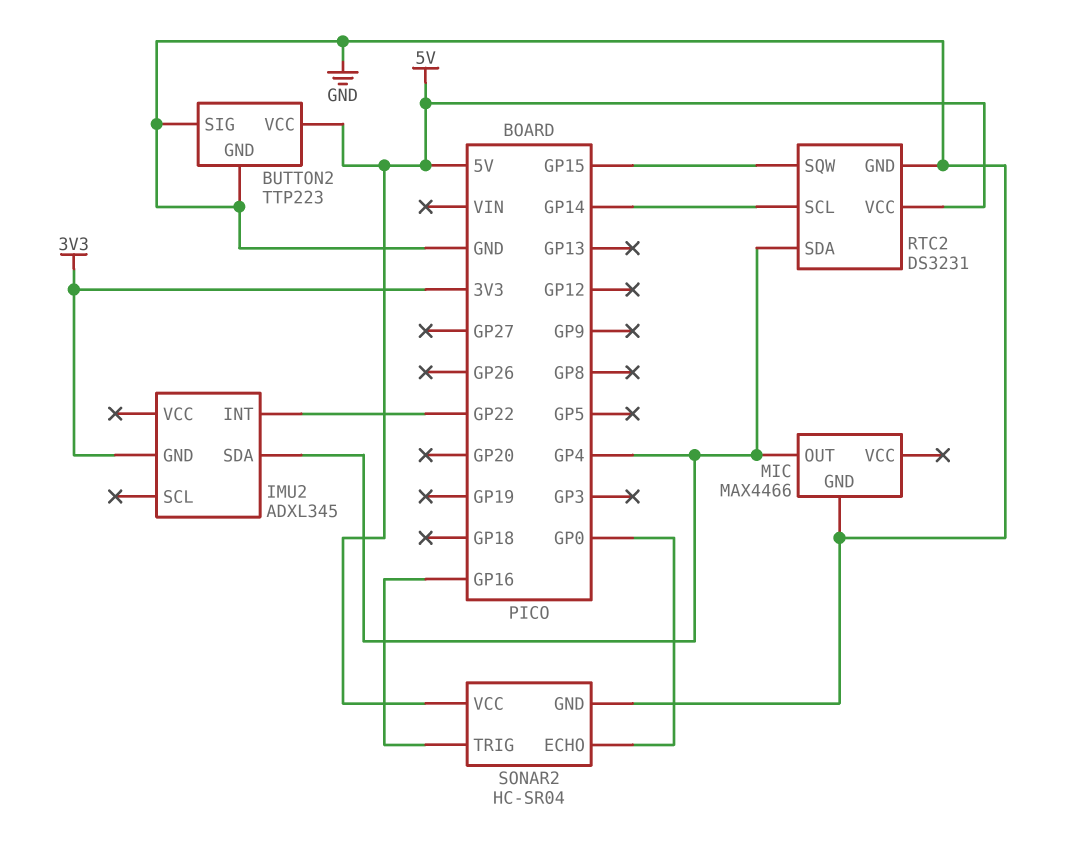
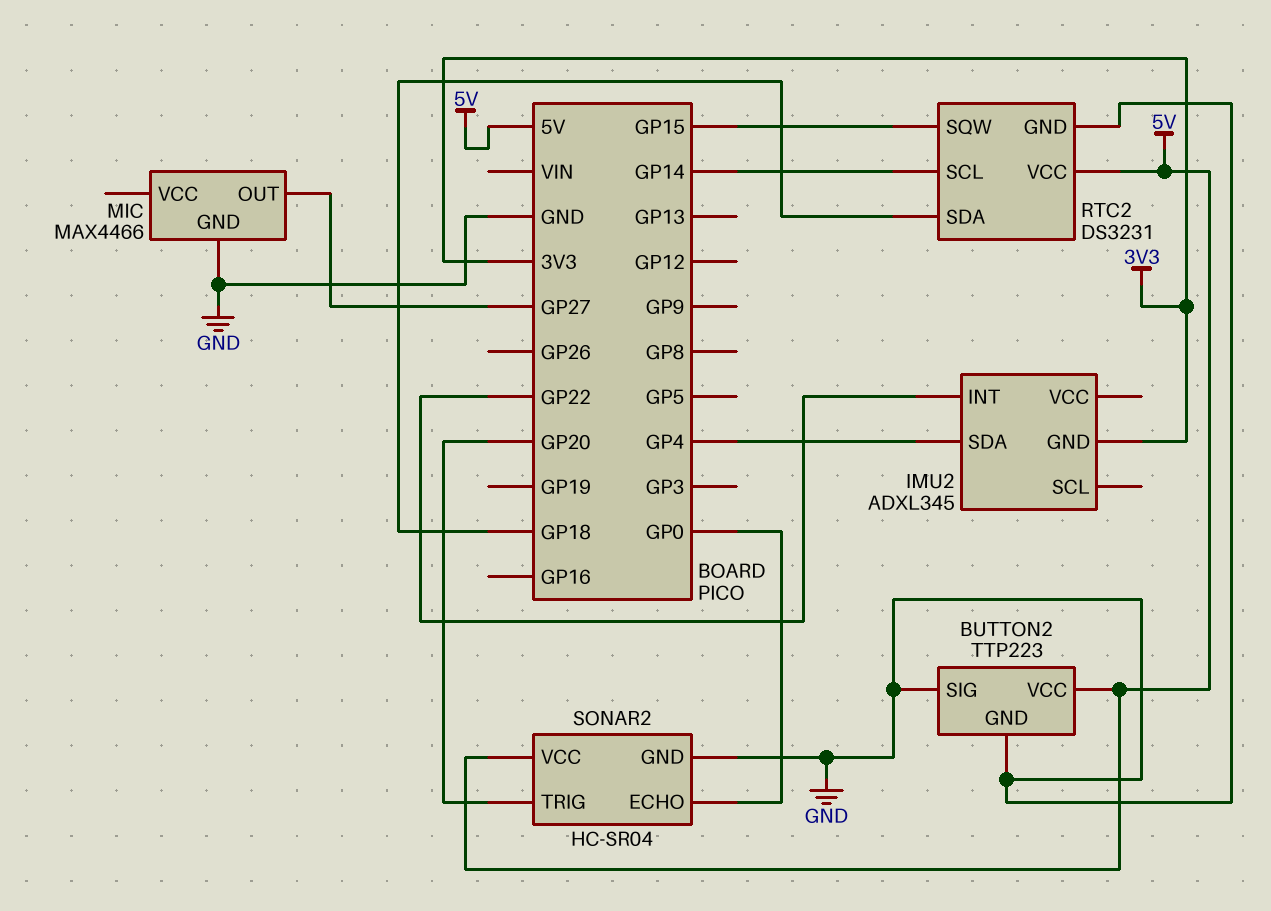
MIC pin OUT: GP4 -> GP27
RTC2 pin SDA: GP4 -> GP18
SONAR2 pin TRIG: GP16 -> GP20

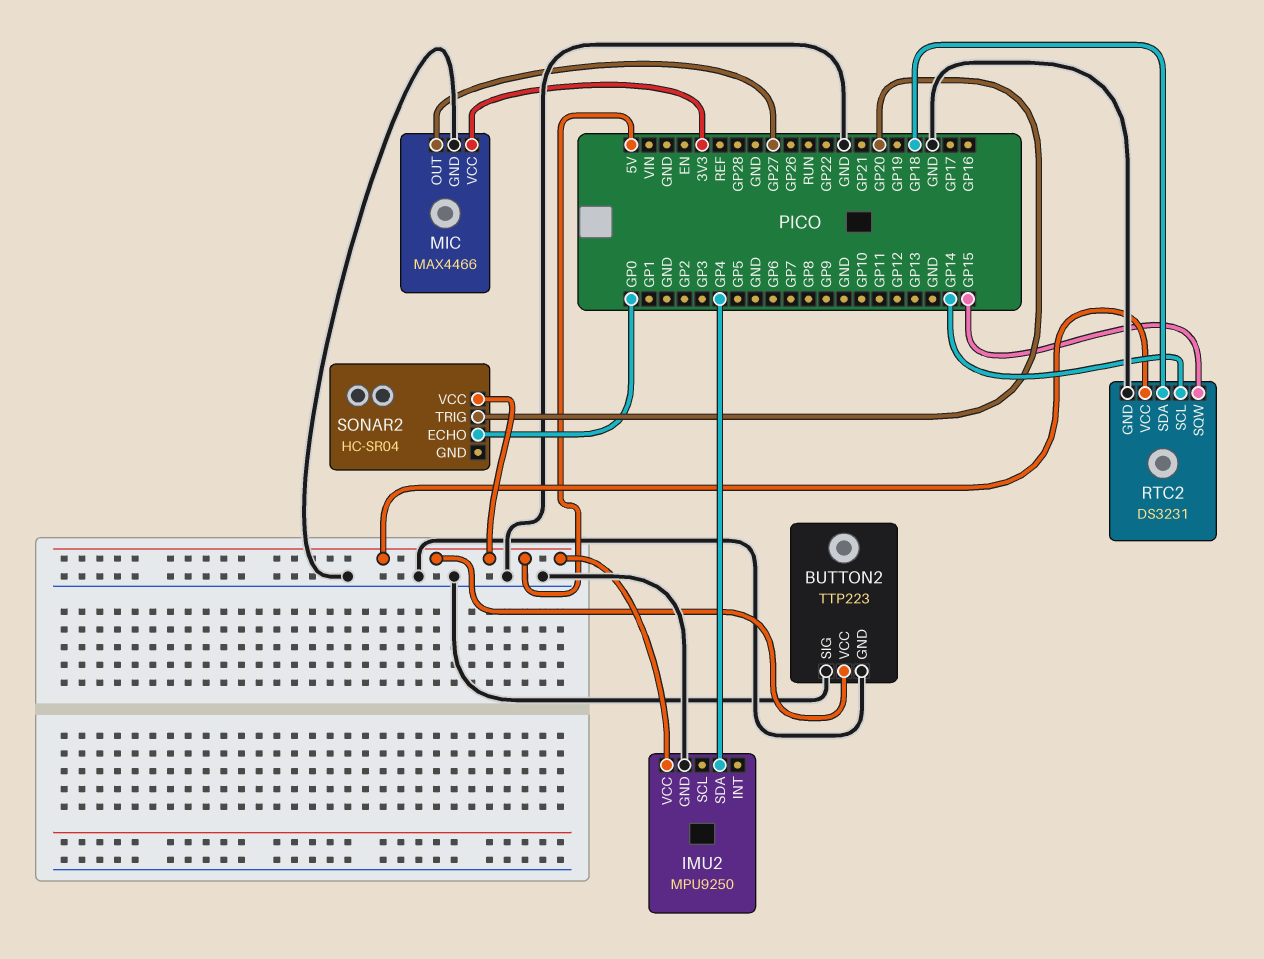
IMU2: ADXL345 -> MPU9250
IMU2 pin GND: 3V3 -> GND
IMU2 pin INT: GP22 -> none
IMU2 pin VCC: none -> 5V
MIC pin VCC: none -> 3V3
SONAR2 pin GND: GND -> none

